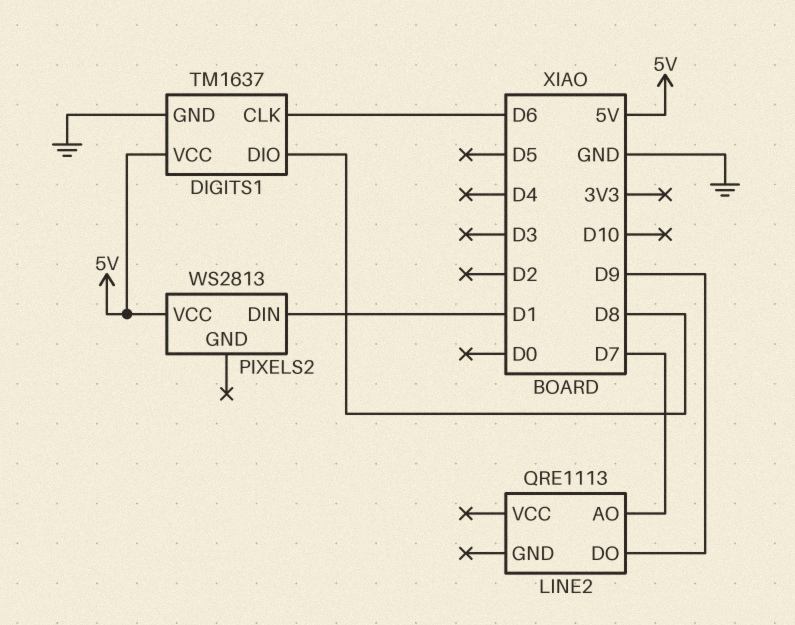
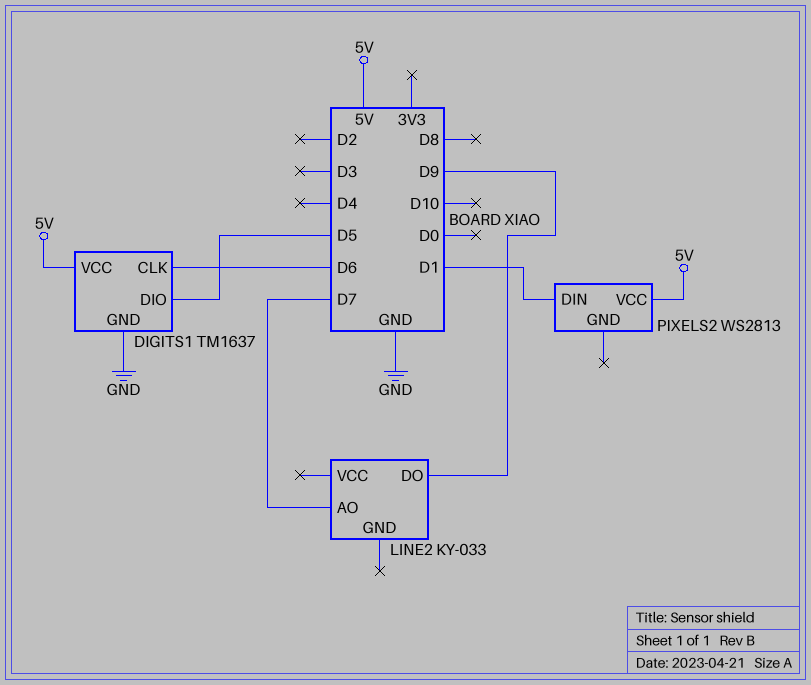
DIGITS1 pin DIO: D8 -> D5
LINE2: QRE1113 -> KY-033

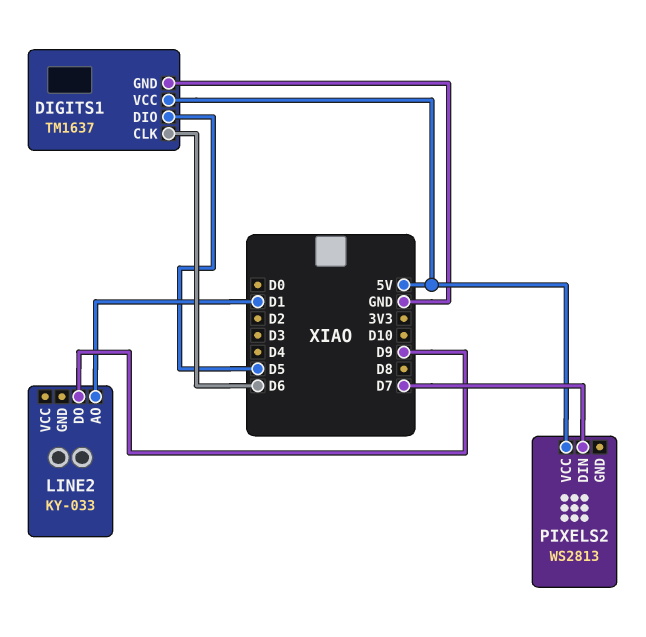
LINE2 pin AO: D7 -> D1
PIXELS2 pin DIN: D1 -> D7

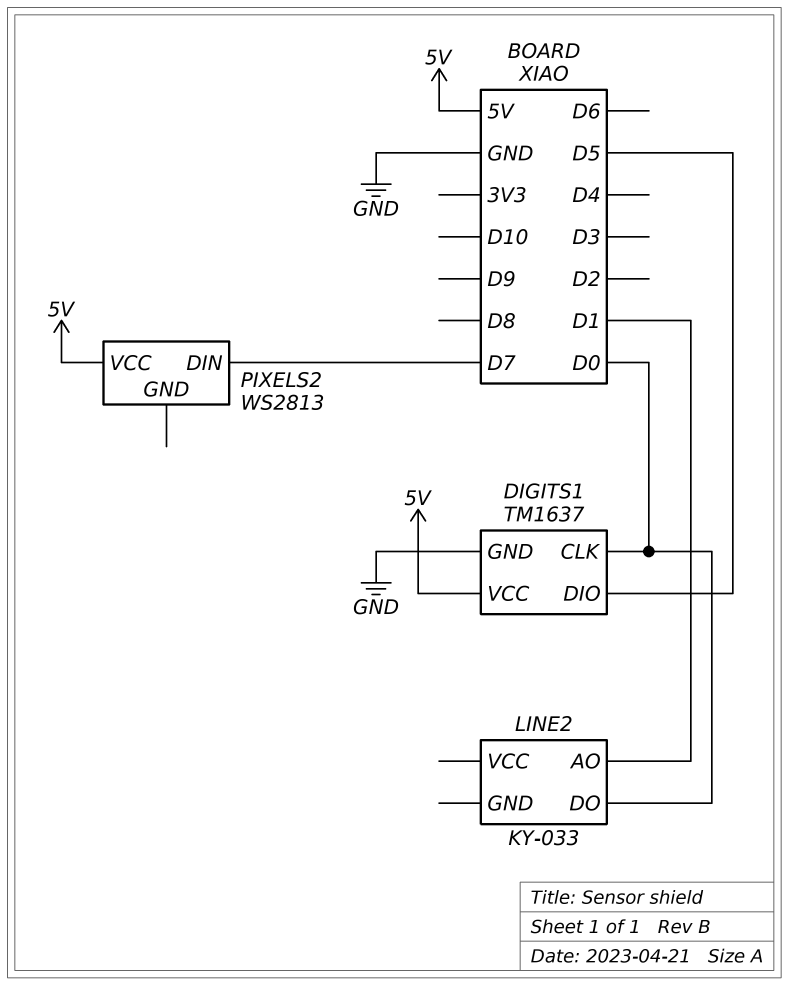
DIGITS1 pin CLK: D6 -> D0
LINE2 pin DO: D9 -> D0

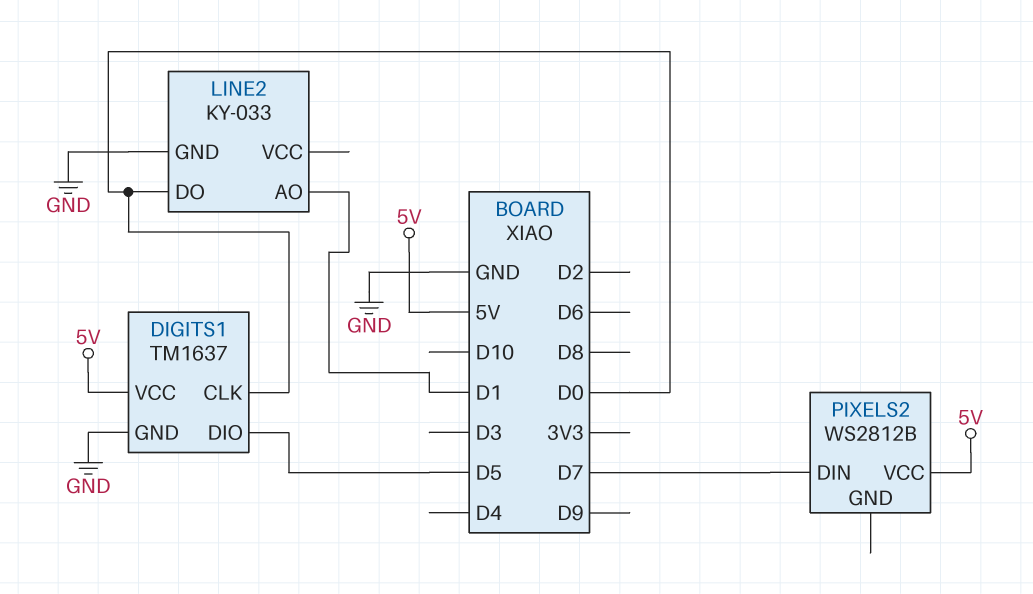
LINE2 pin GND: none -> GND
PIXELS2: WS2813 -> WS2812B

